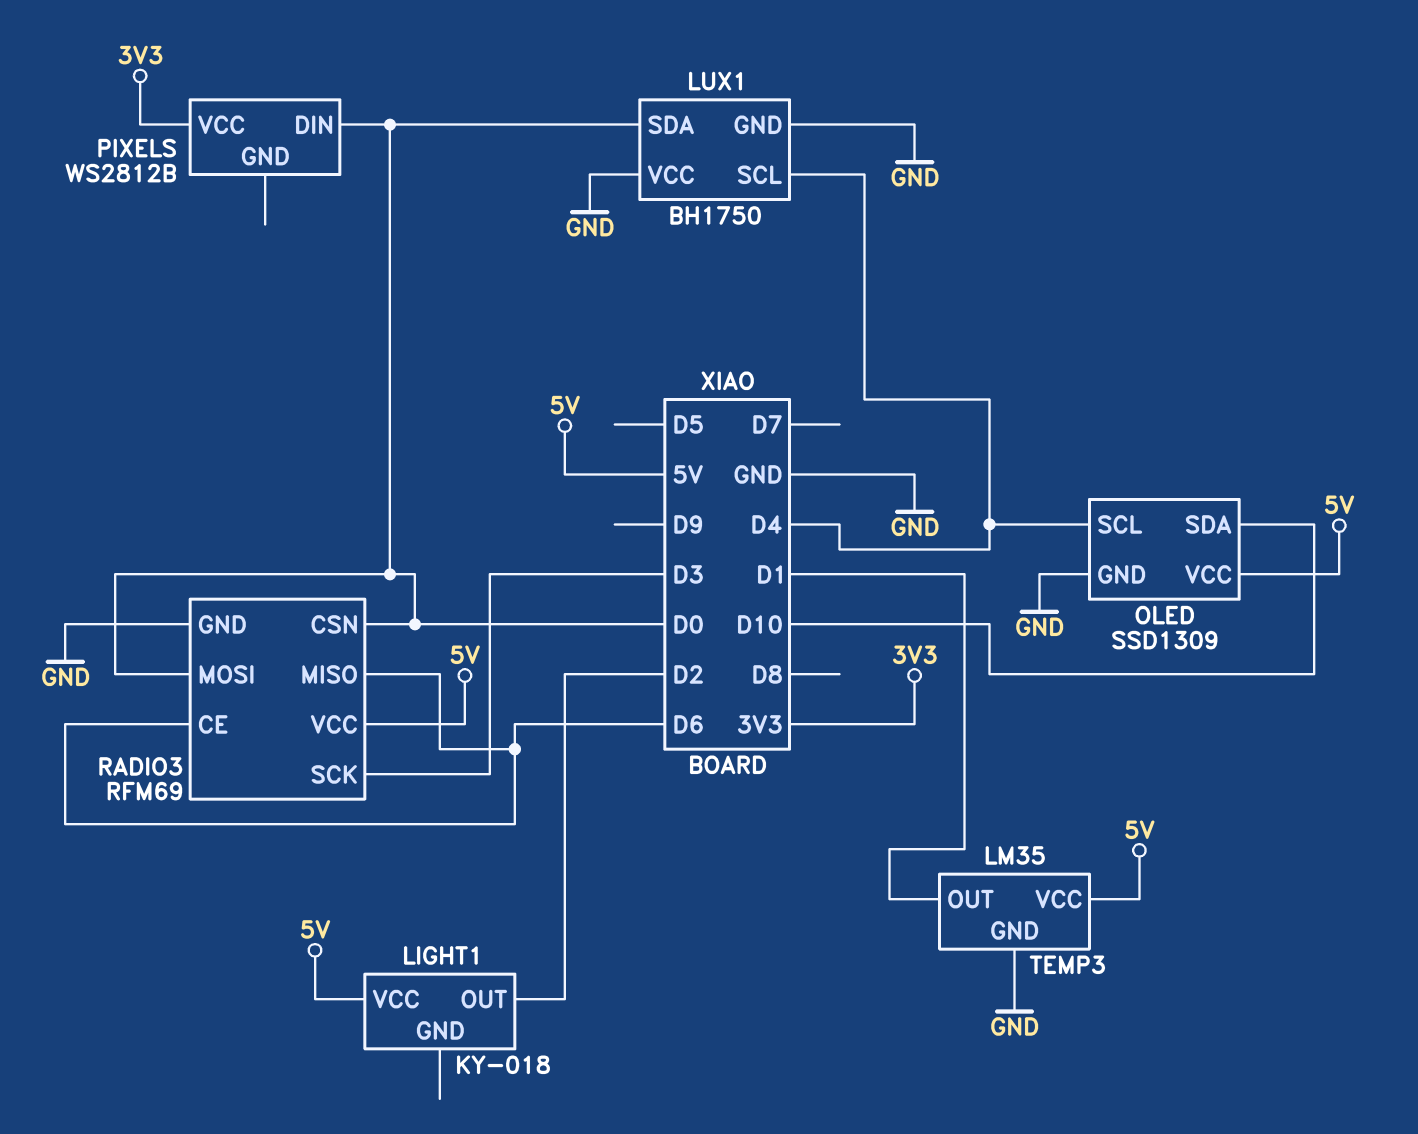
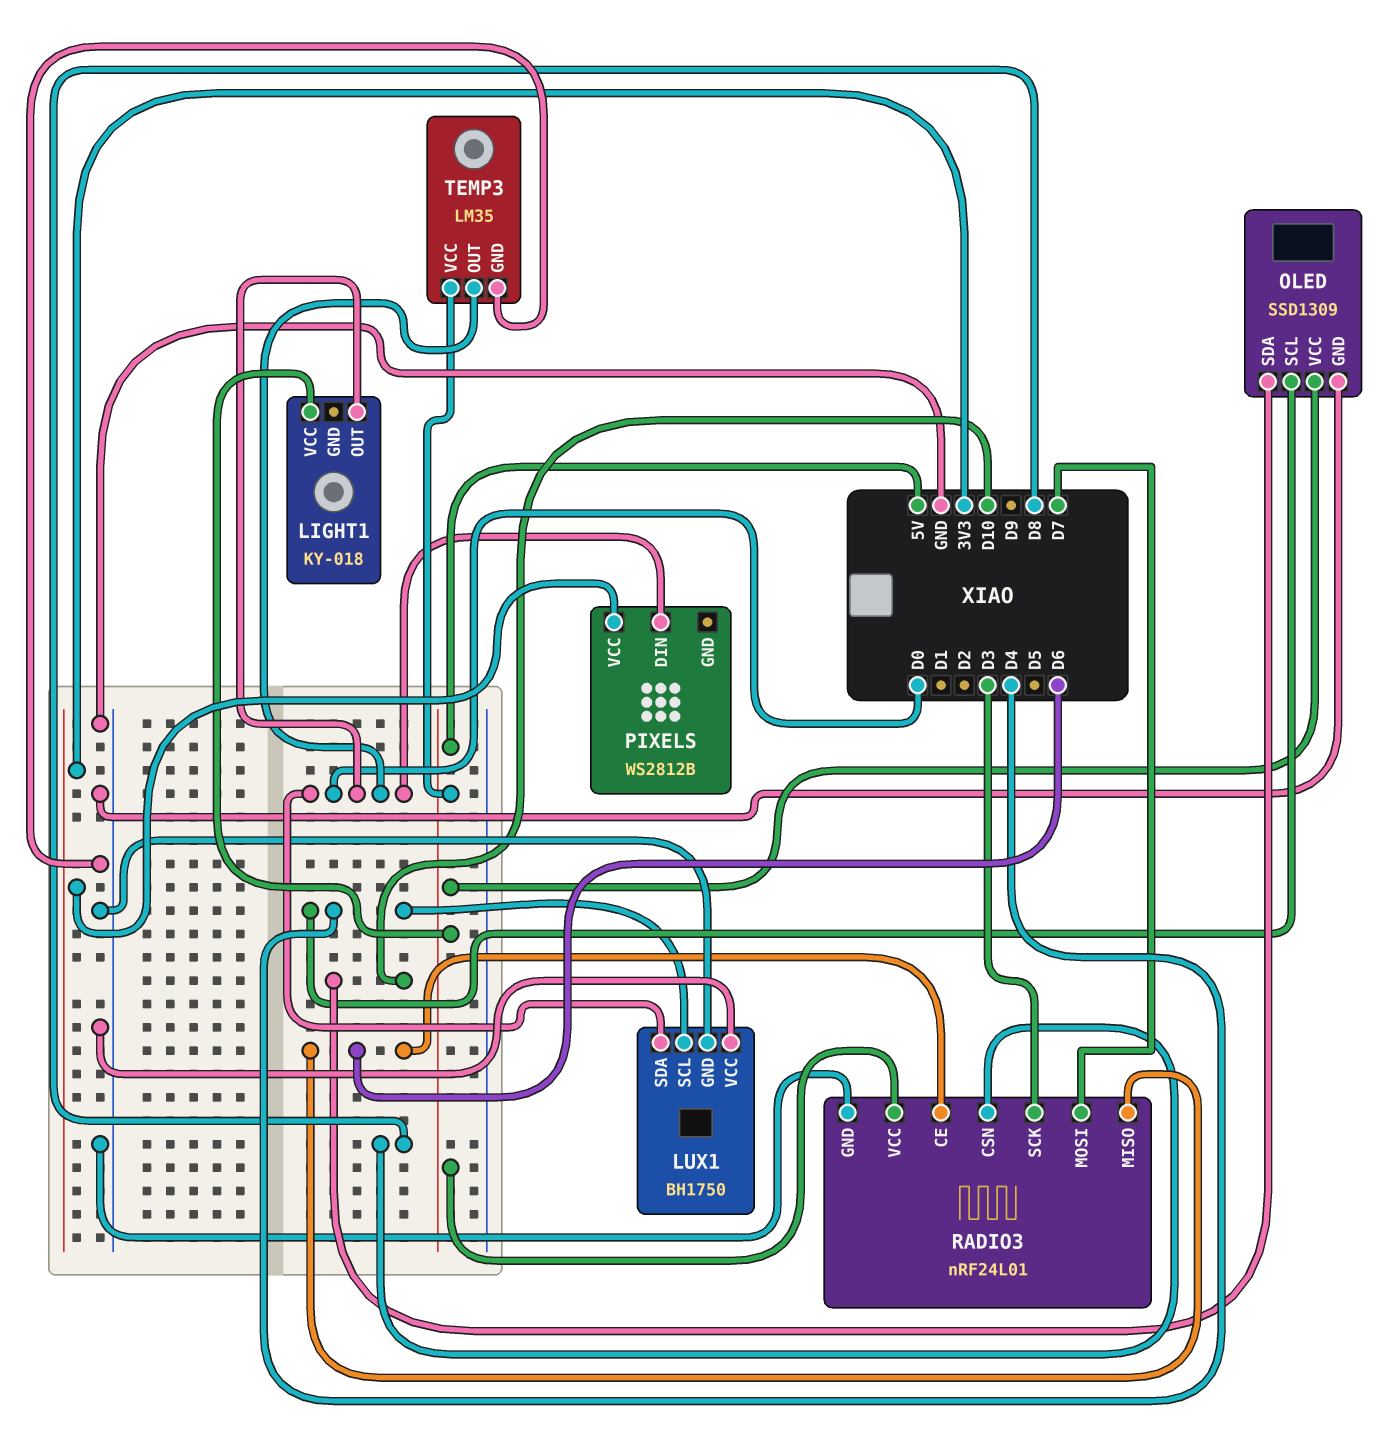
LIGHT1 pin OUT: D2 -> D0
RADIO3: RFM69 -> nRF24L01
RADIO3 pin CSN: D0 -> D8
RADIO3 pin MOSI: D0 -> D7
TEMP3 pin OUT: D1 -> D0

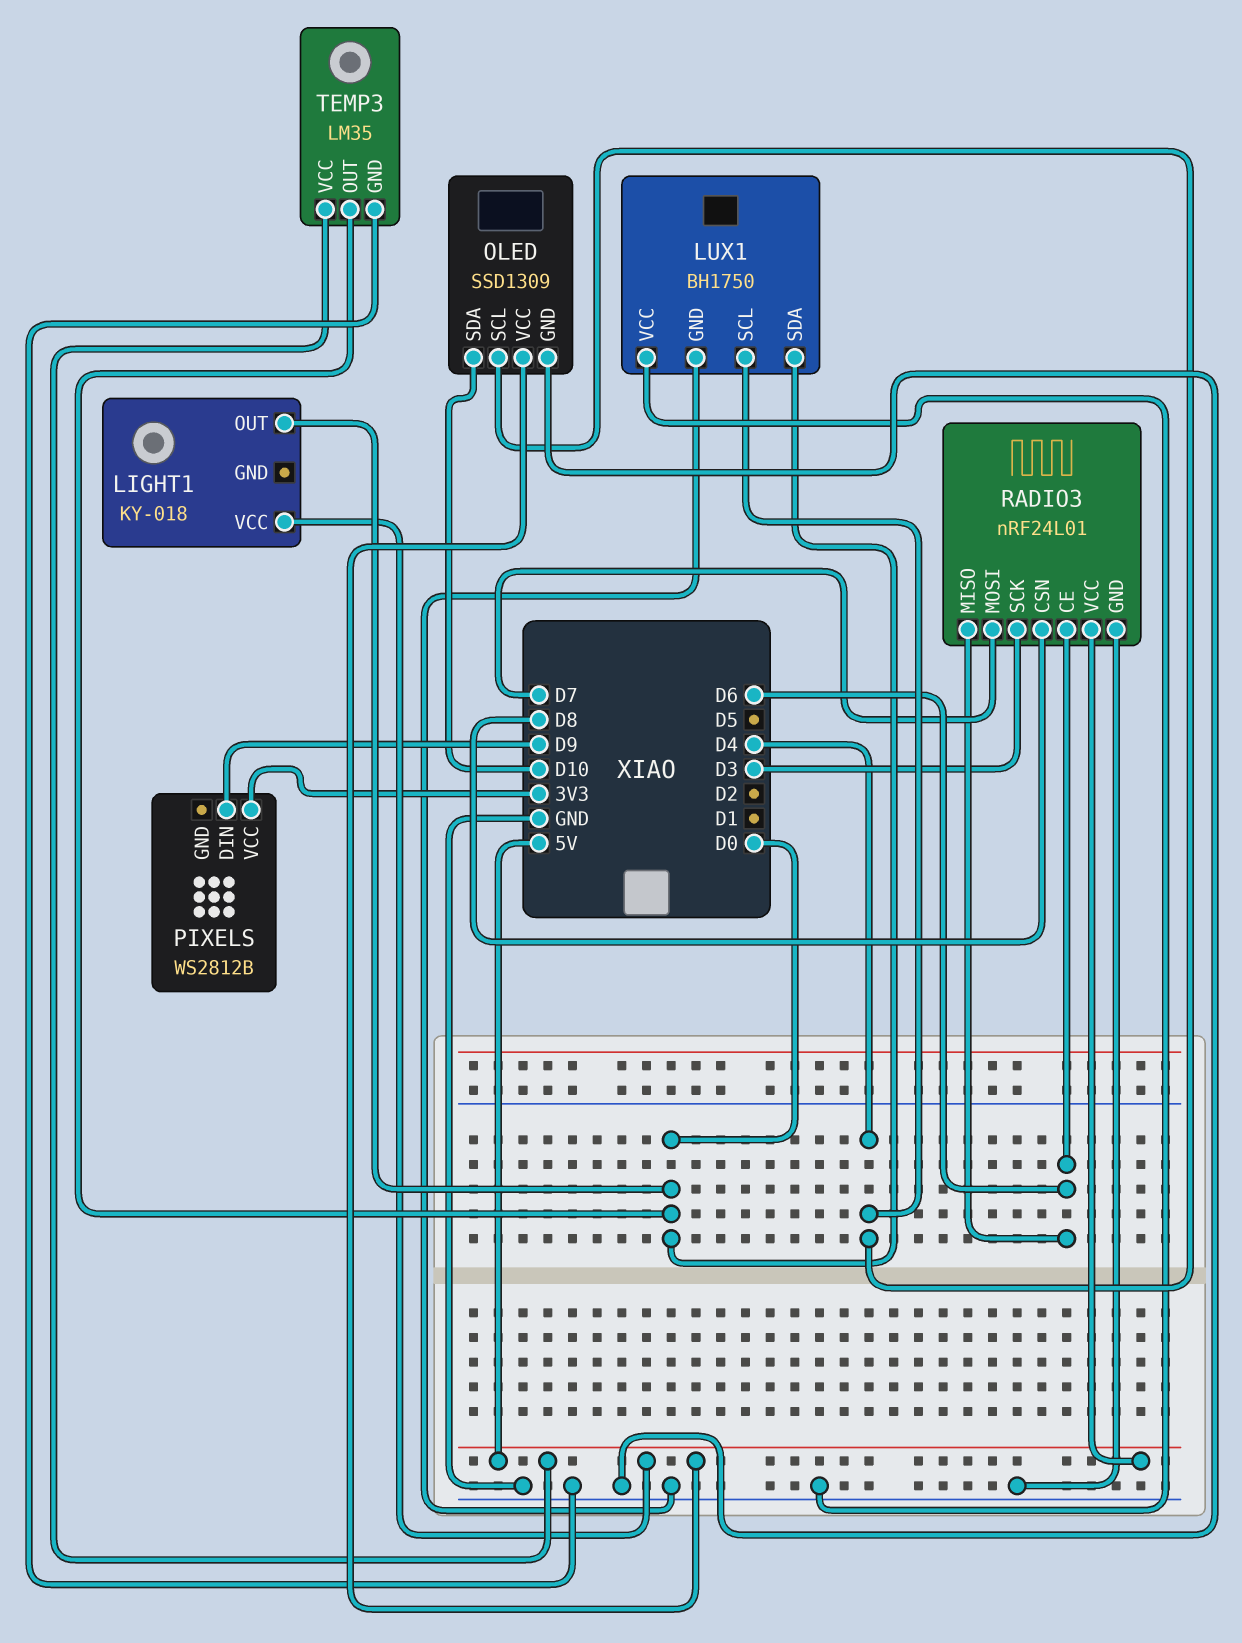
PIXELS pin DIN: D0 -> D9

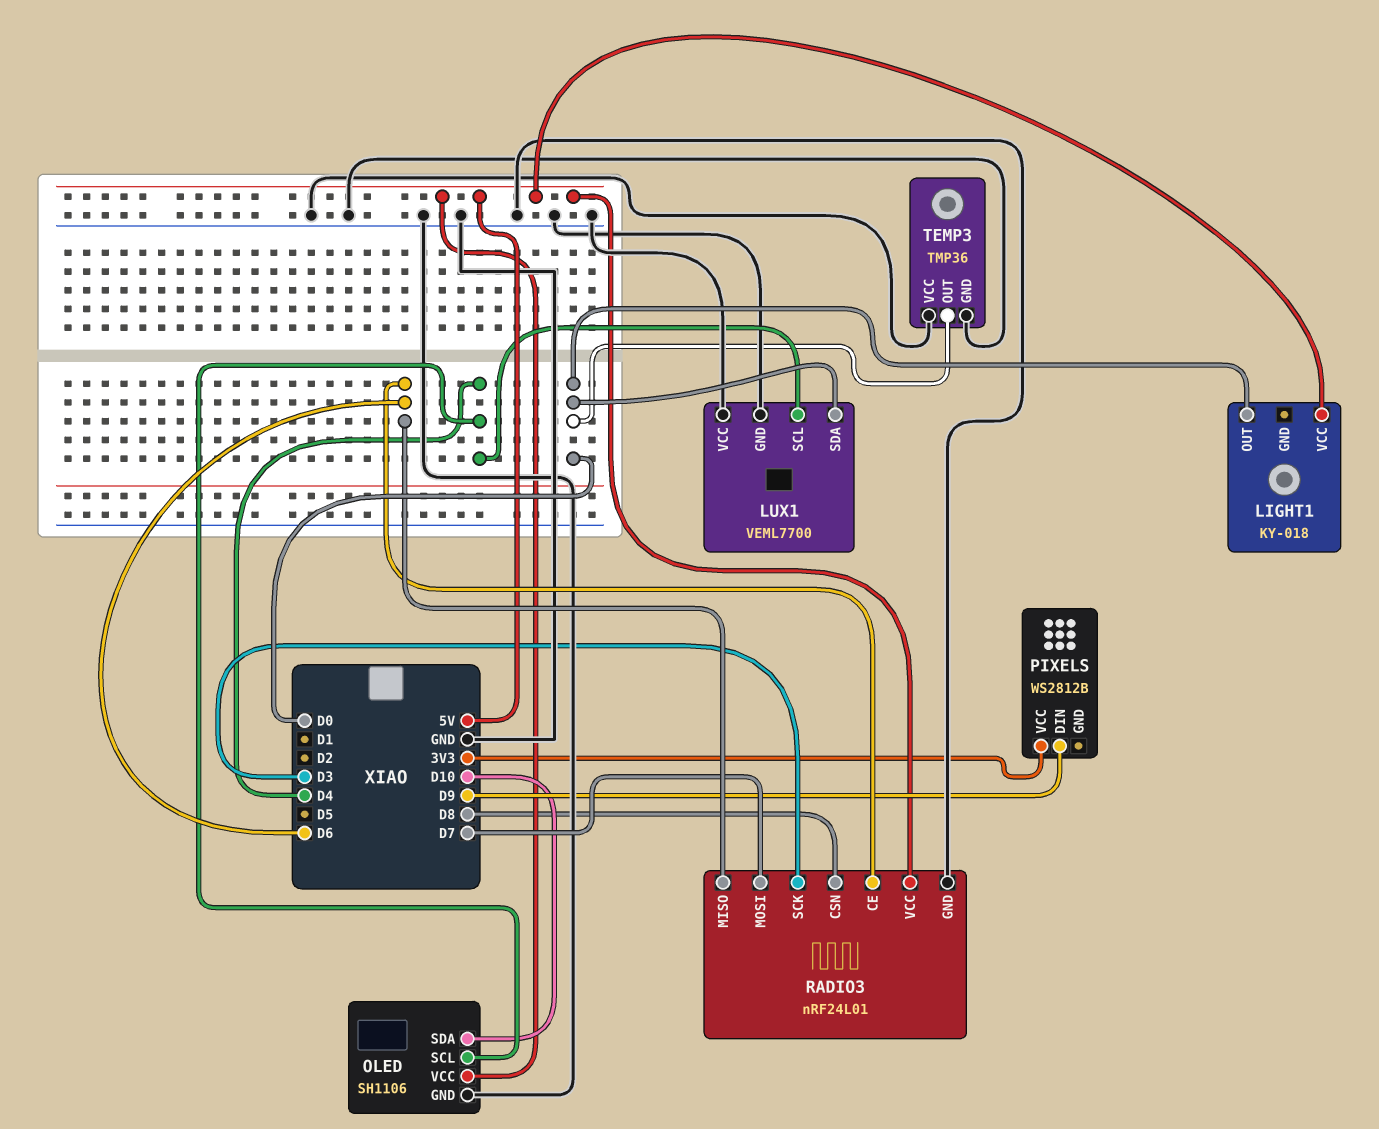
LUX1: BH1750 -> VEML7700
OLED: SSD1309 -> SH1106
TEMP3: LM35 -> TMP36
TEMP3 pin VCC: 5V -> GND

